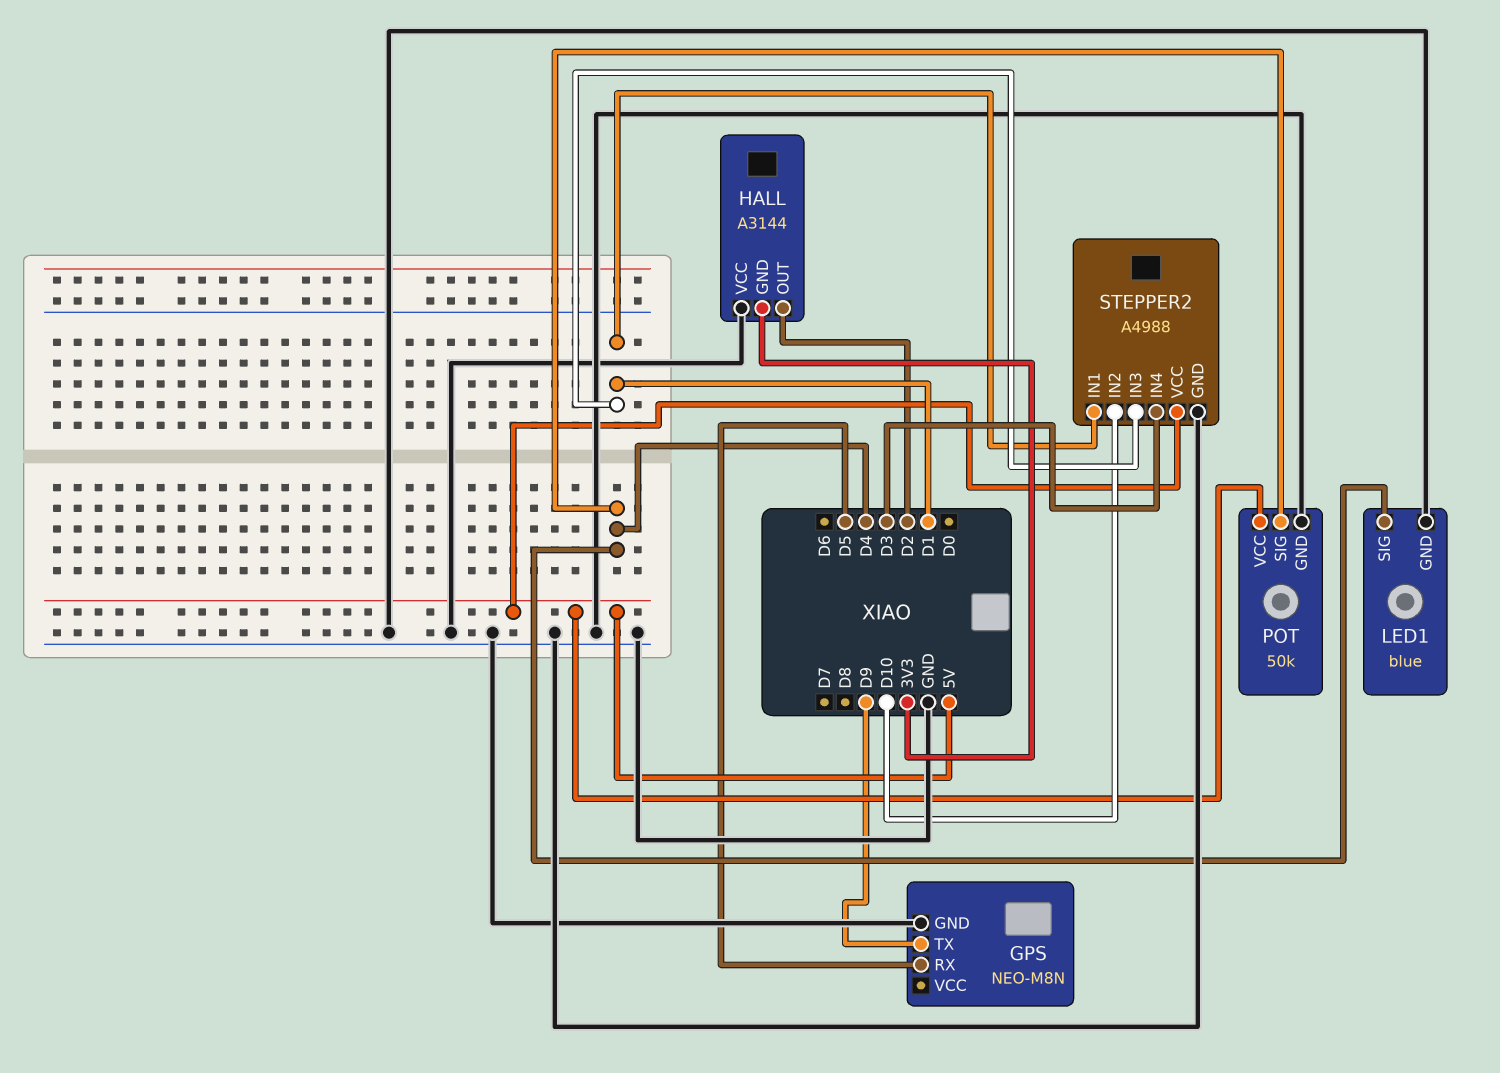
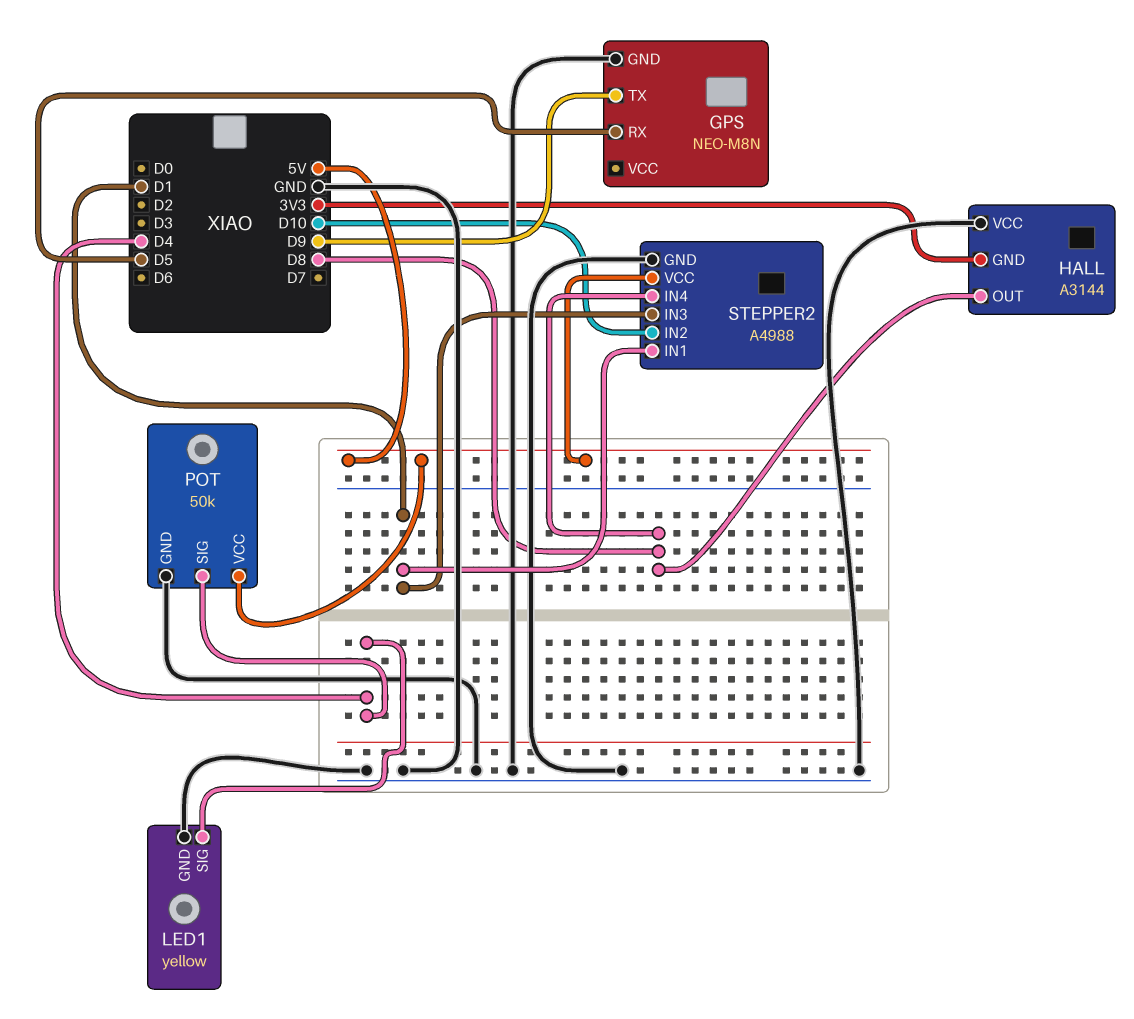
HALL pin OUT: D2 -> D8
LED1: blue -> yellow
STEPPER2 pin IN4: D3 -> D8

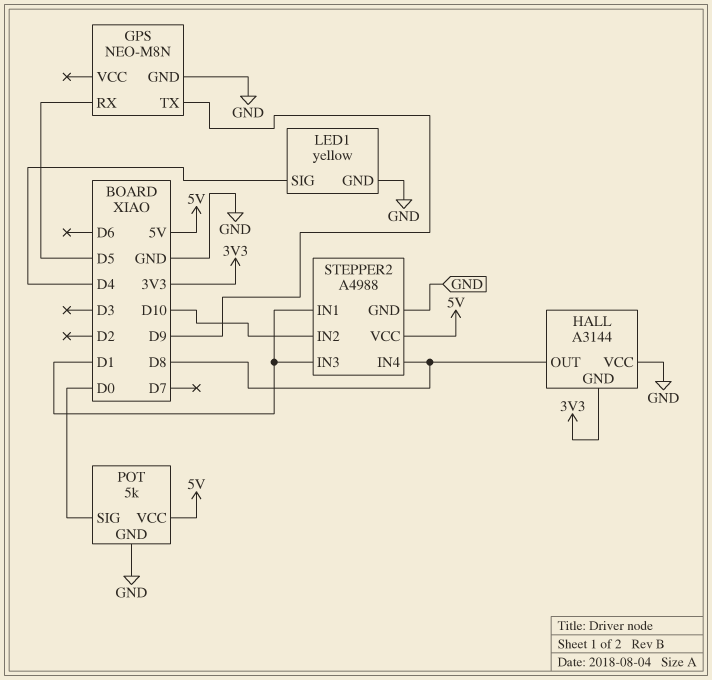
POT: 50k -> 5k
POT pin SIG: D4 -> D0

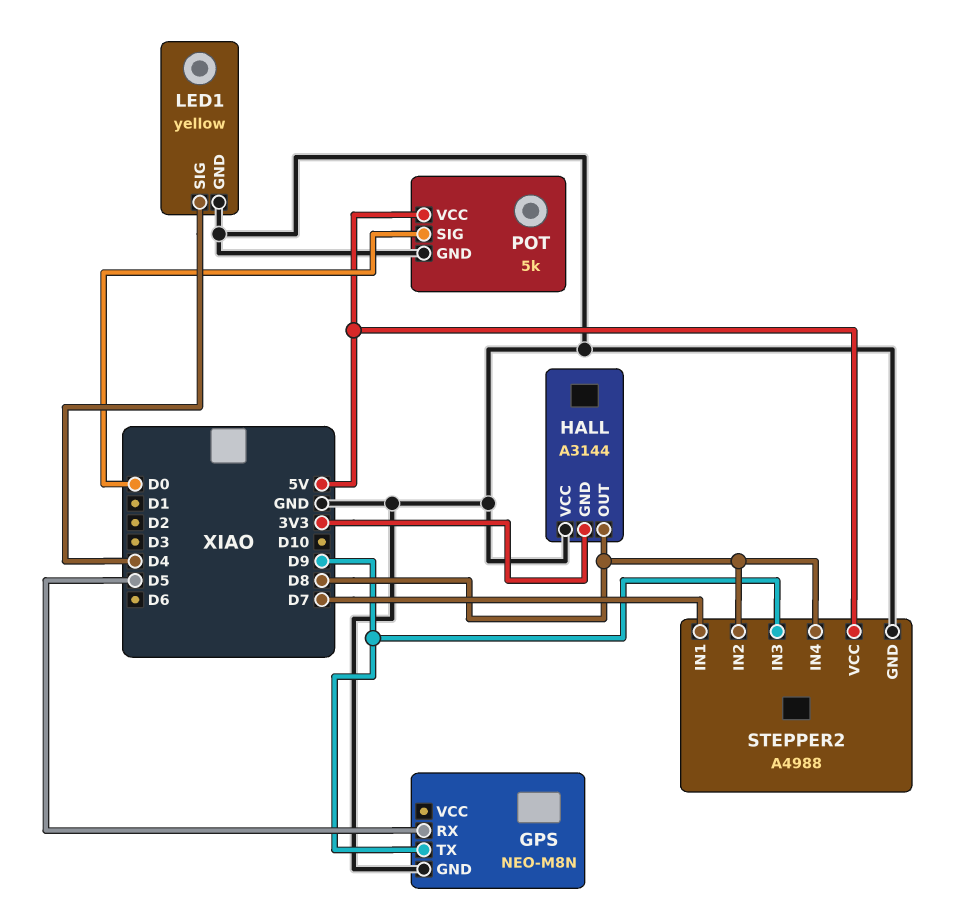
STEPPER2 pin IN1: D1 -> D7
STEPPER2 pin IN2: D10 -> D8
STEPPER2 pin IN3: D1 -> D9

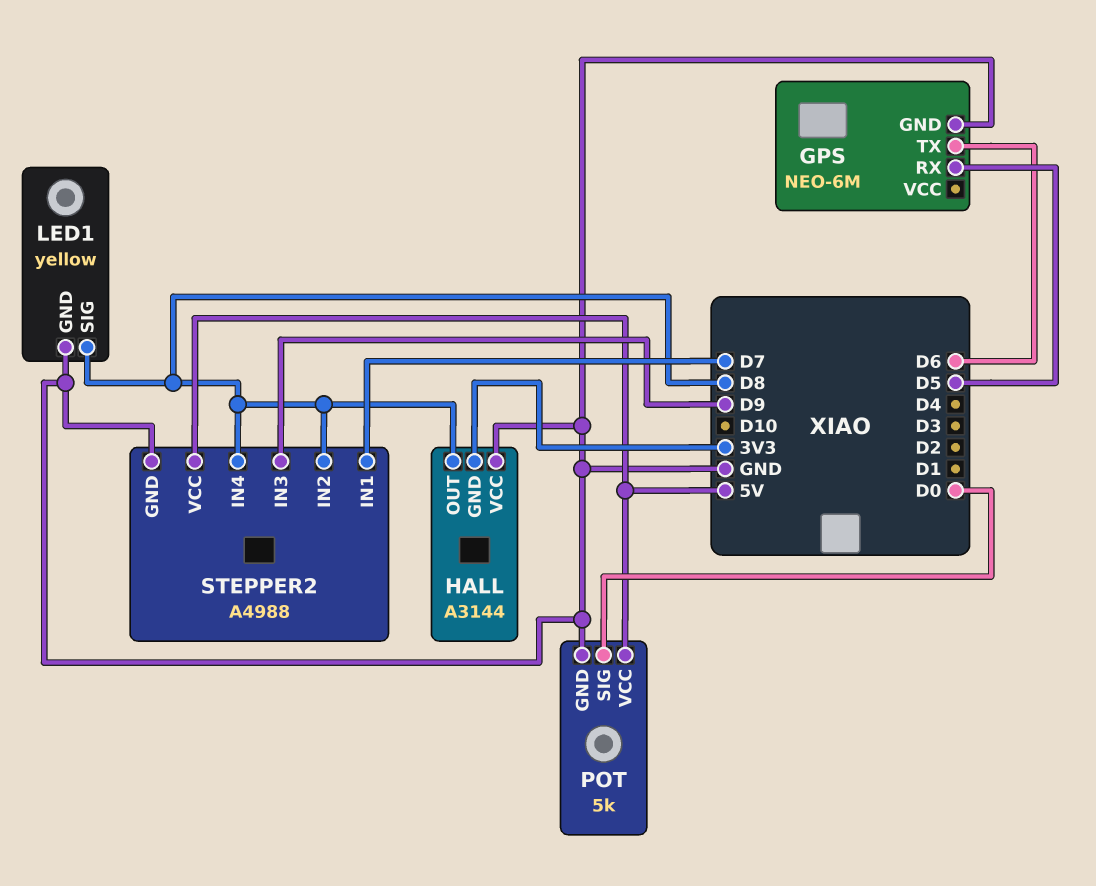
GPS: NEO-M8N -> NEO-6M
GPS pin TX: D9 -> D6
LED1 pin SIG: D4 -> D8

